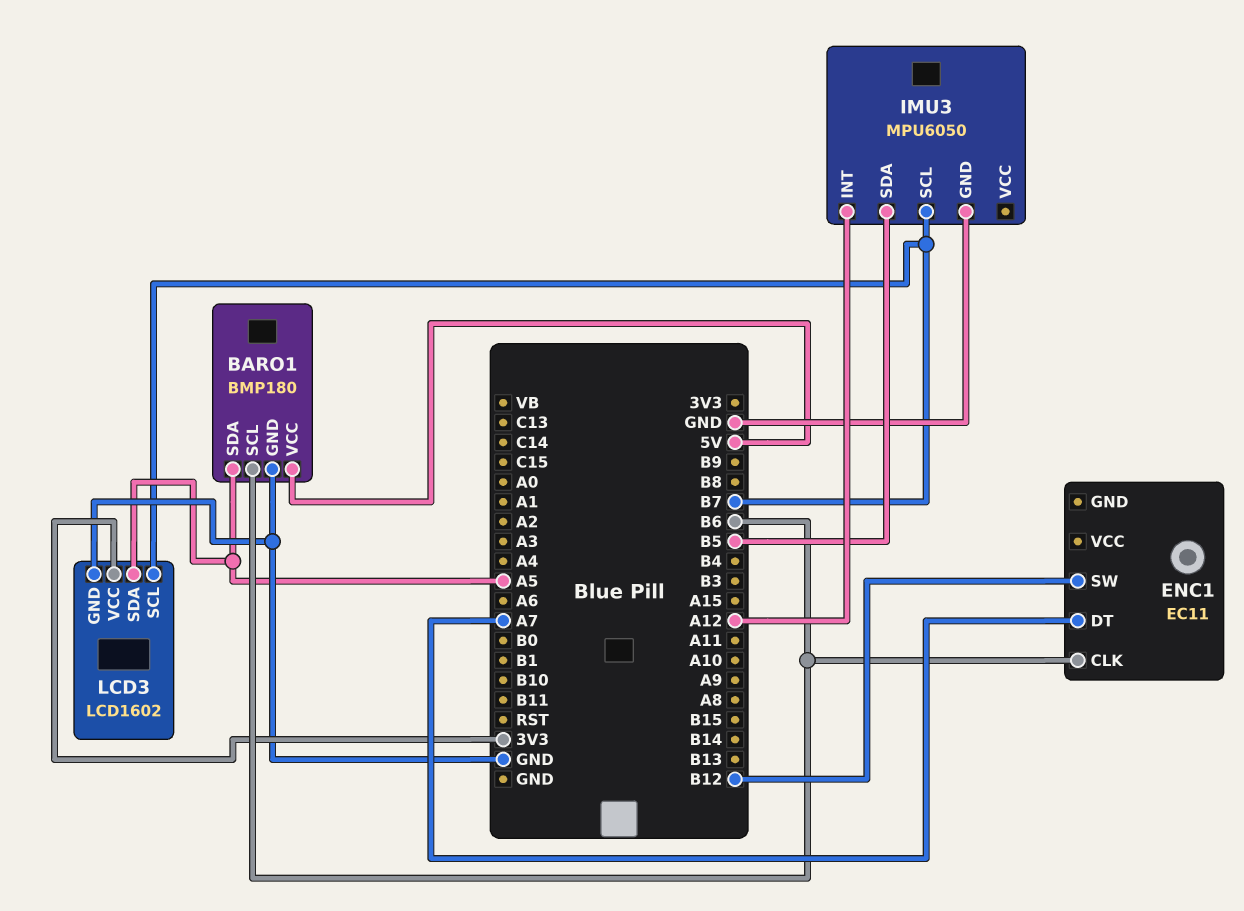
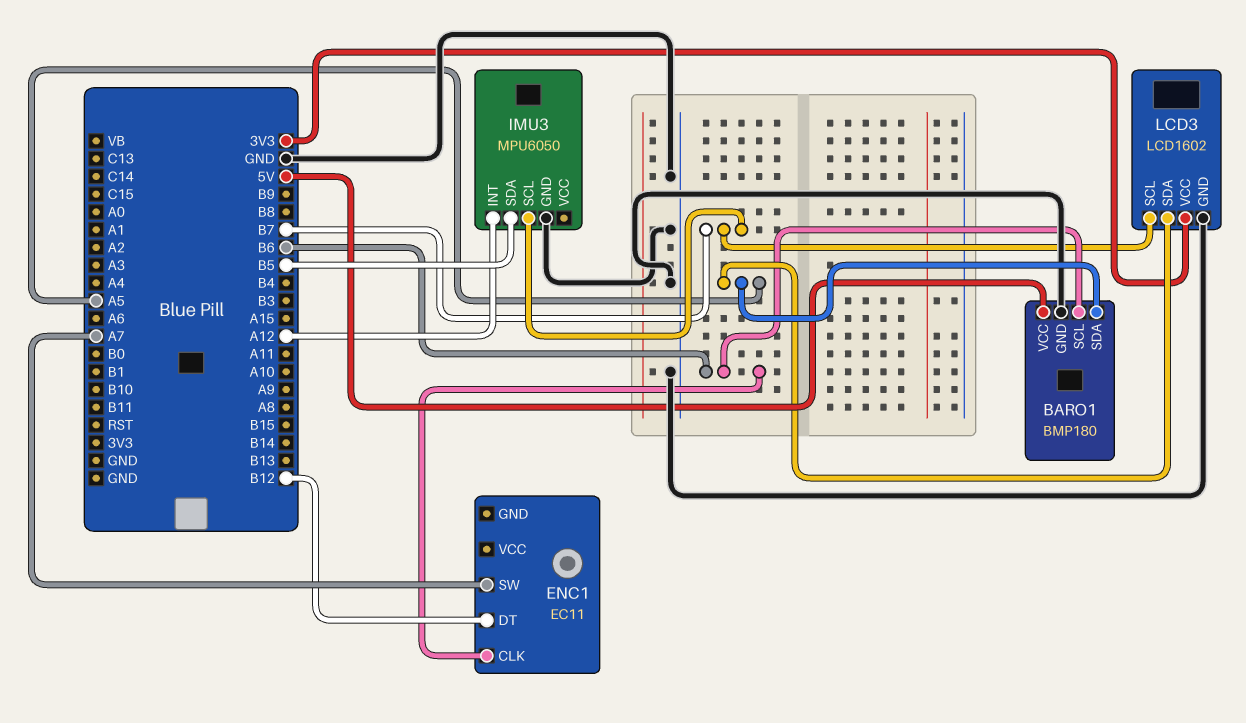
ENC1 pin DT: A7 -> B12
ENC1 pin SW: B12 -> A7

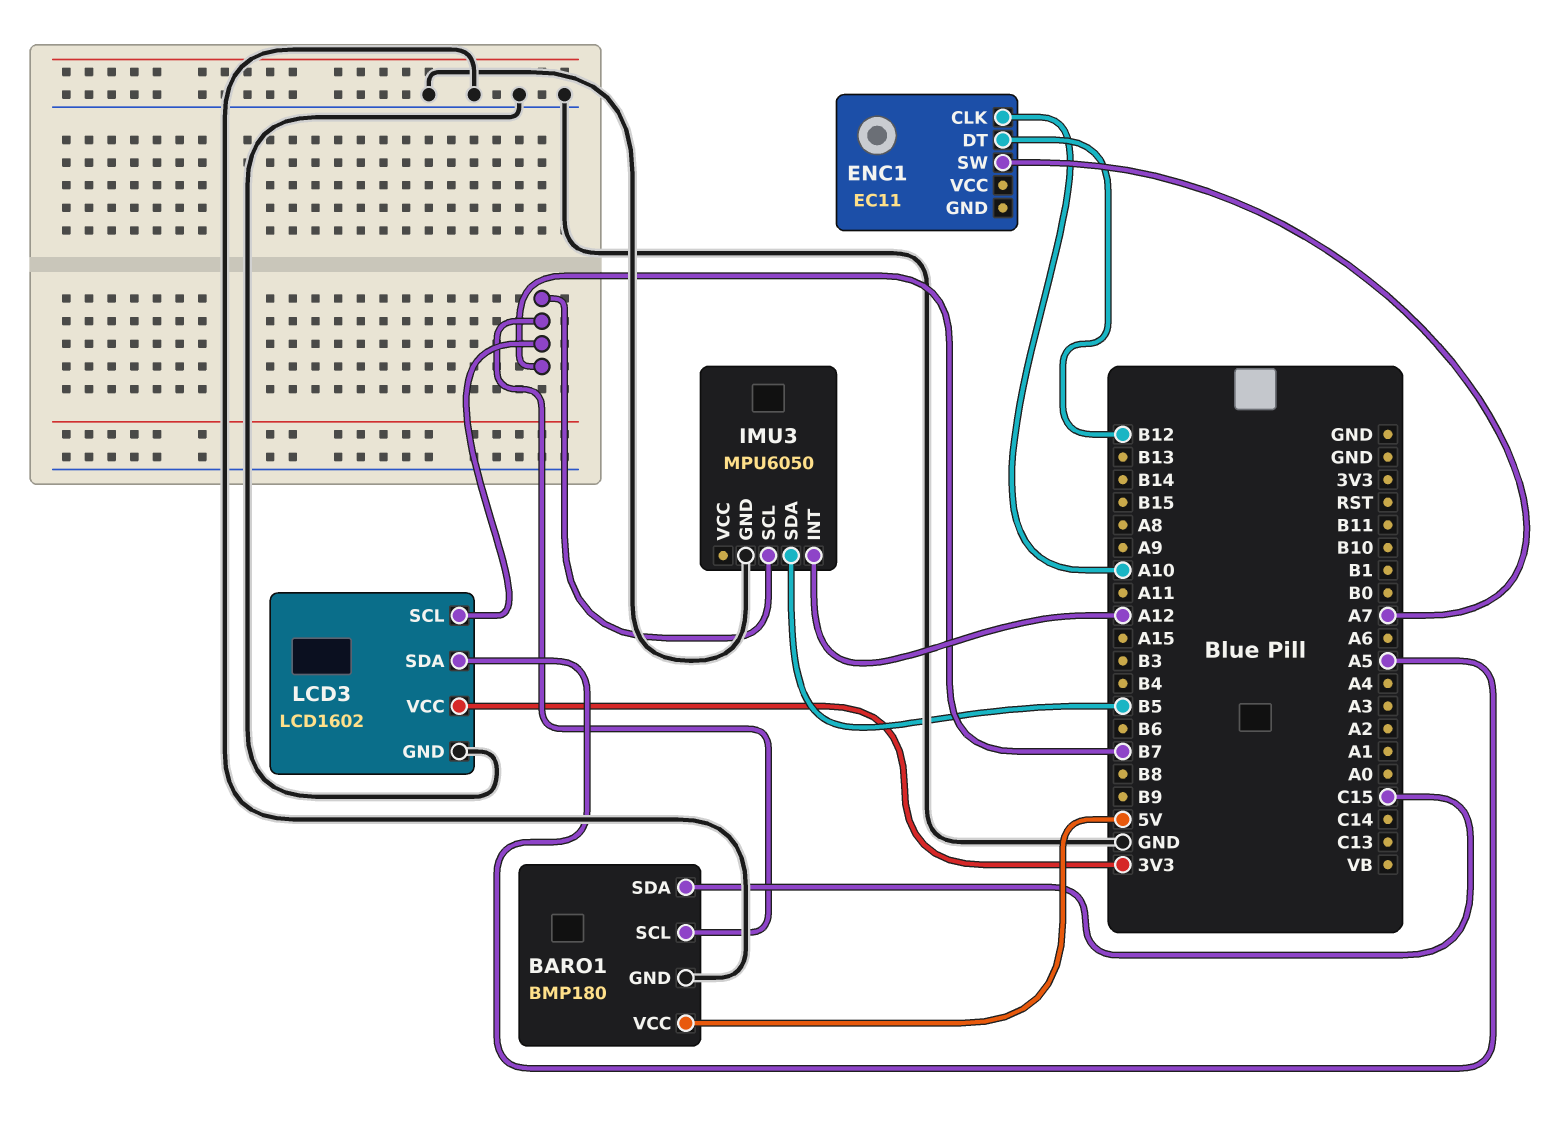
BARO1 pin SCL: B6 -> B7
BARO1 pin SDA: A5 -> C15
ENC1 pin CLK: B6 -> A10

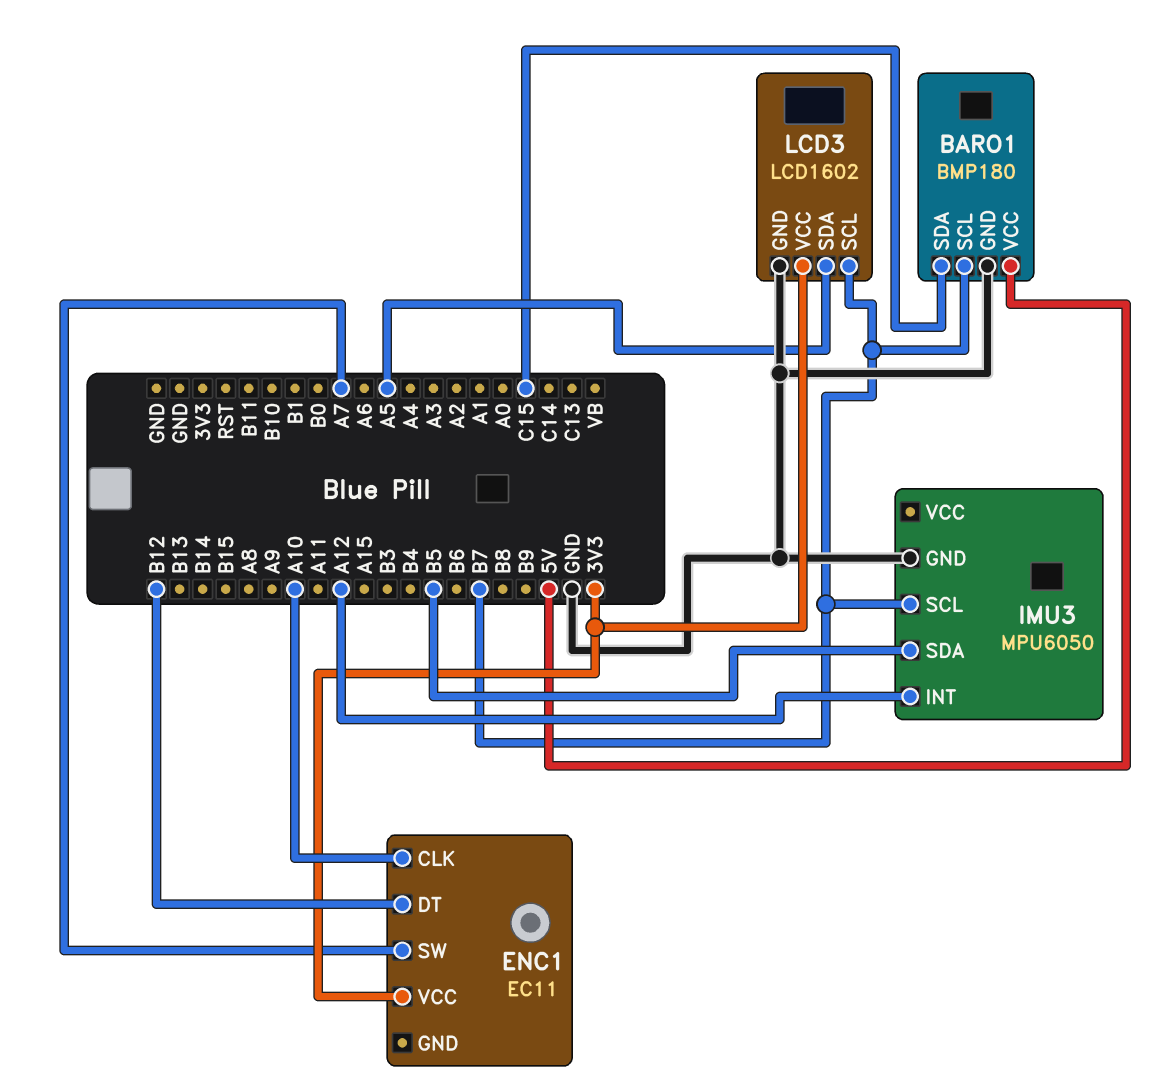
ENC1 pin VCC: none -> 3V3

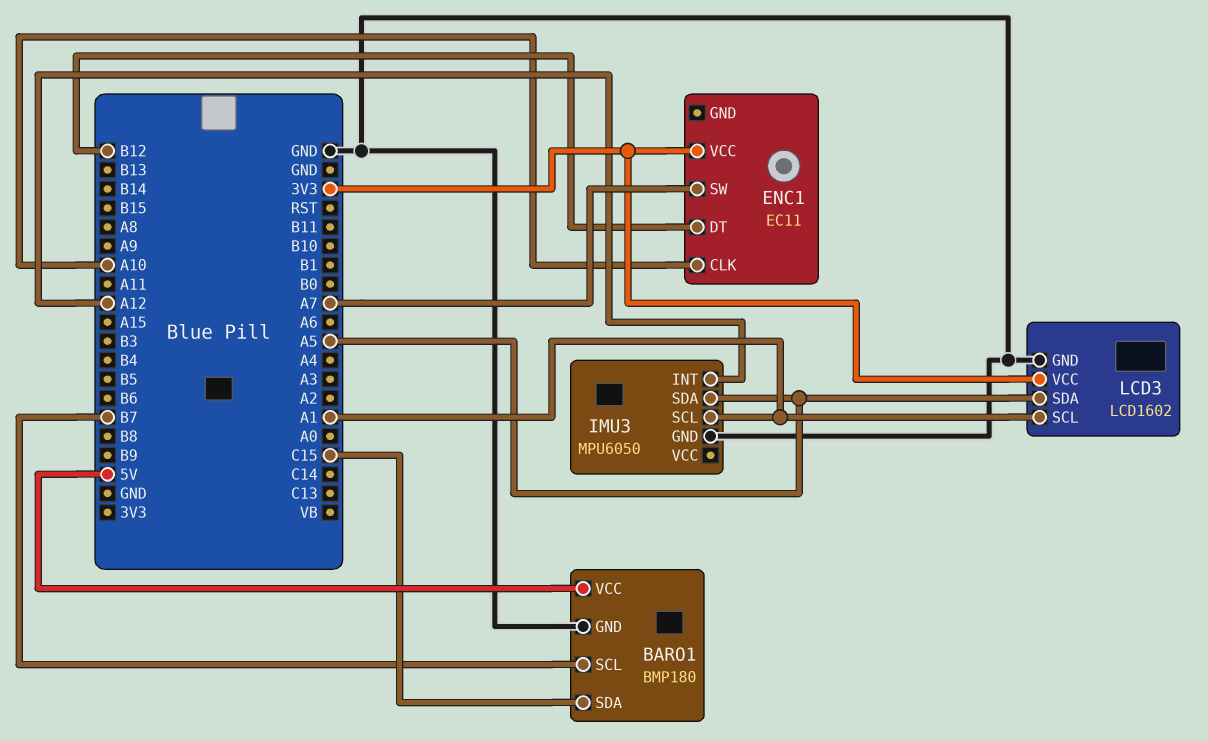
IMU3 pin SCL: B7 -> A1
IMU3 pin SDA: B5 -> A5
LCD3 pin SCL: B7 -> A1

